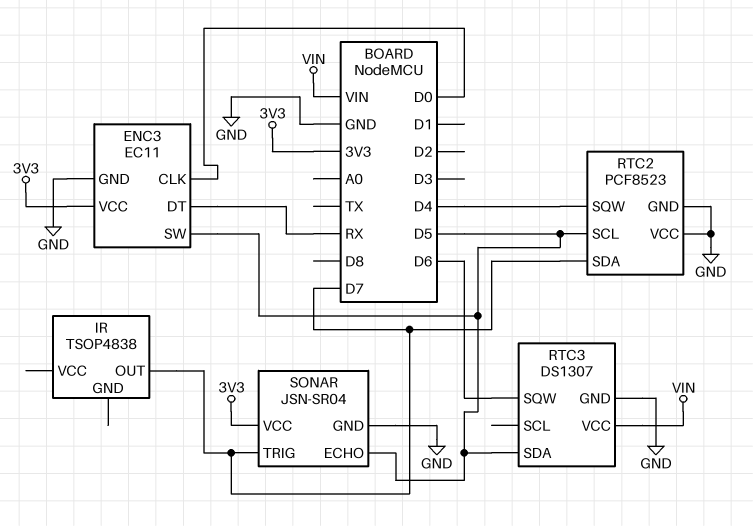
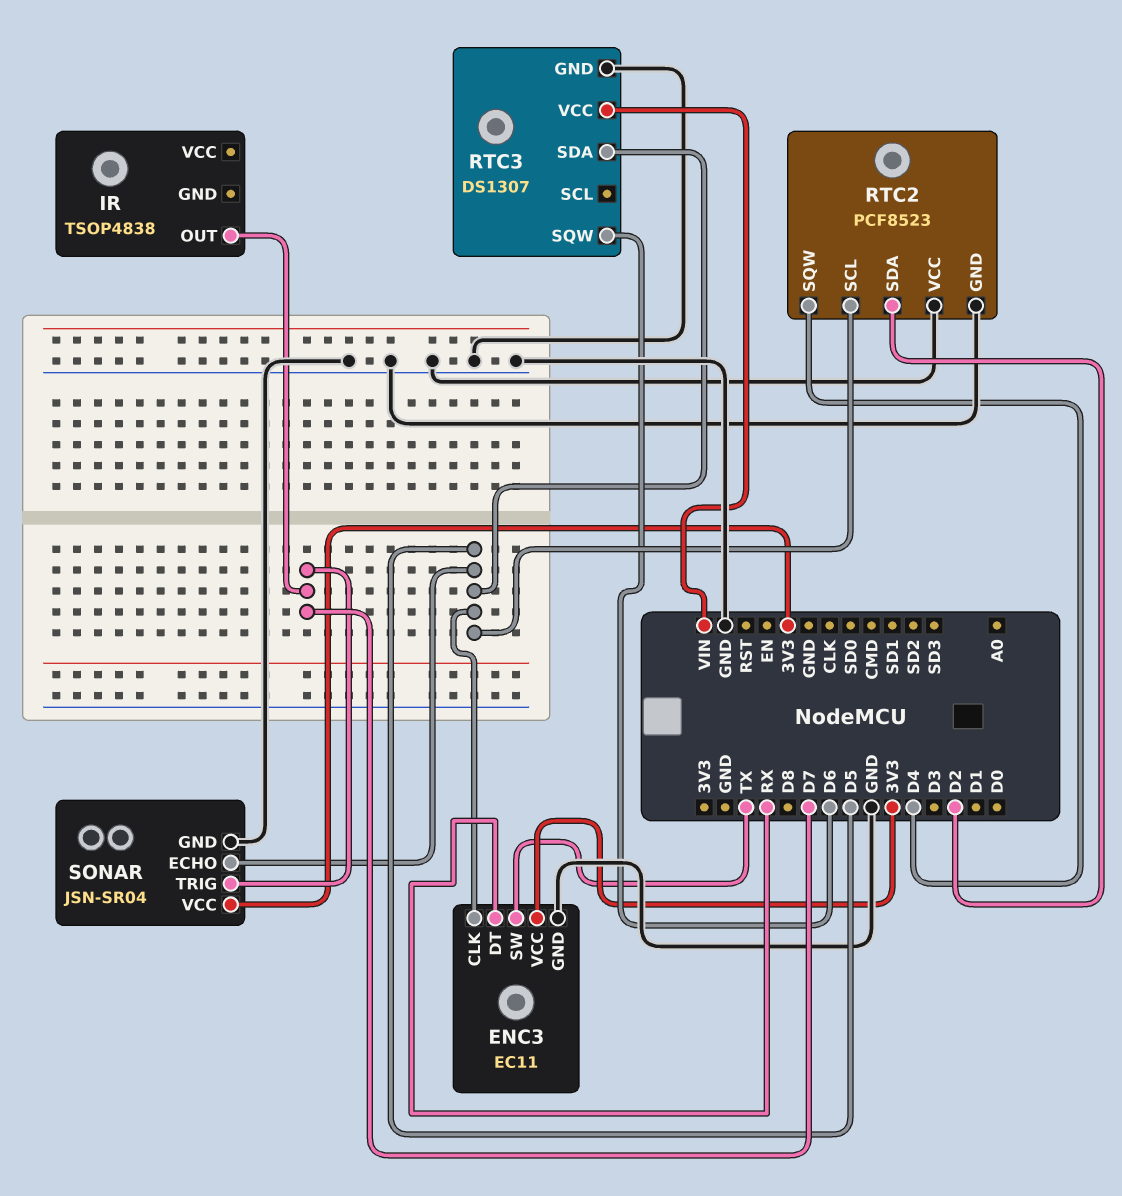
ENC3 pin CLK: D0 -> D5
ENC3 pin SW: D5 -> TX
RTC2 pin SDA: D7 -> D2

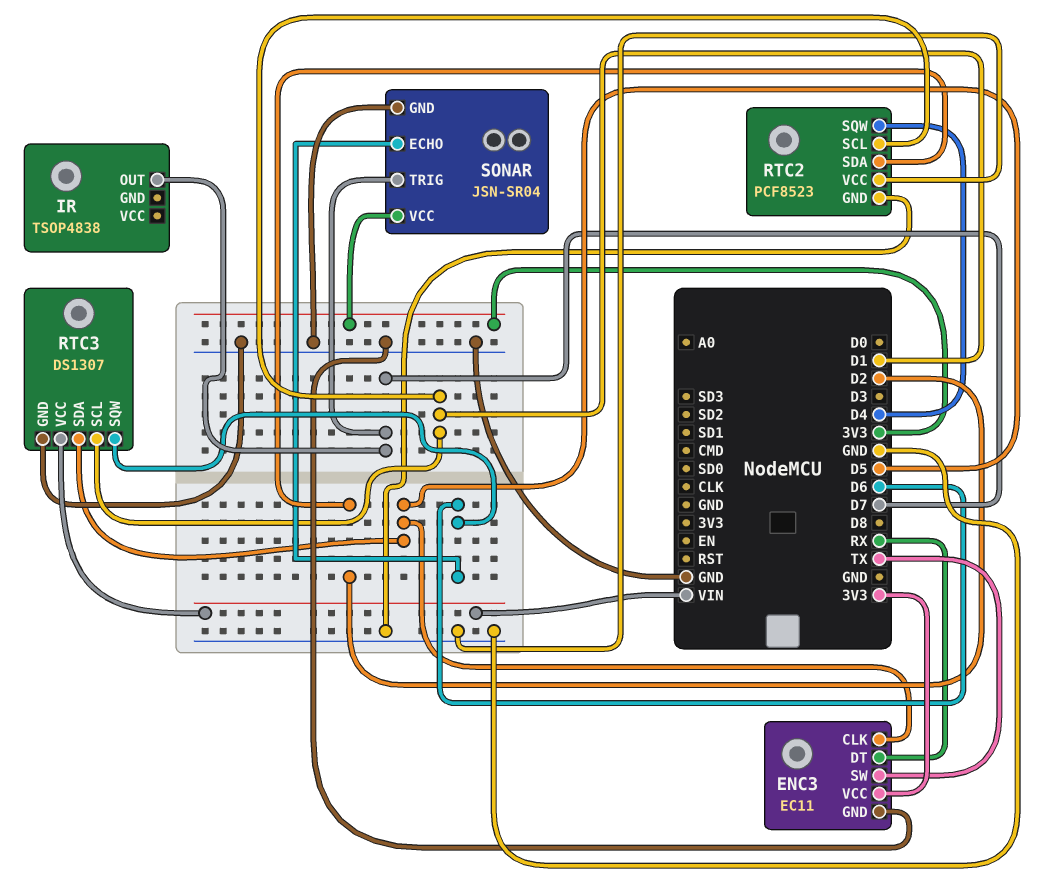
RTC2 pin SCL: D5 -> D1
RTC3 pin SCL: none -> D1
SONAR pin ECHO: D5 -> D6

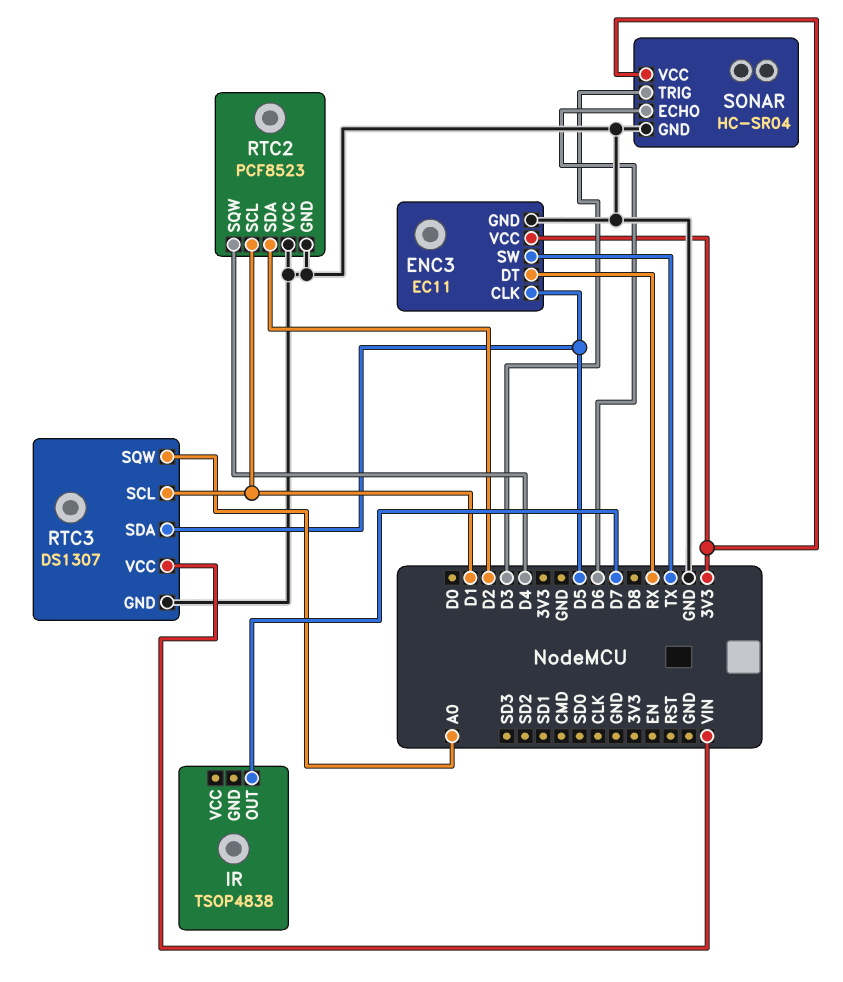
RTC3 pin SQW: D6 -> A0
SONAR: JSN-SR04 -> HC-SR04
SONAR pin TRIG: D7 -> D3

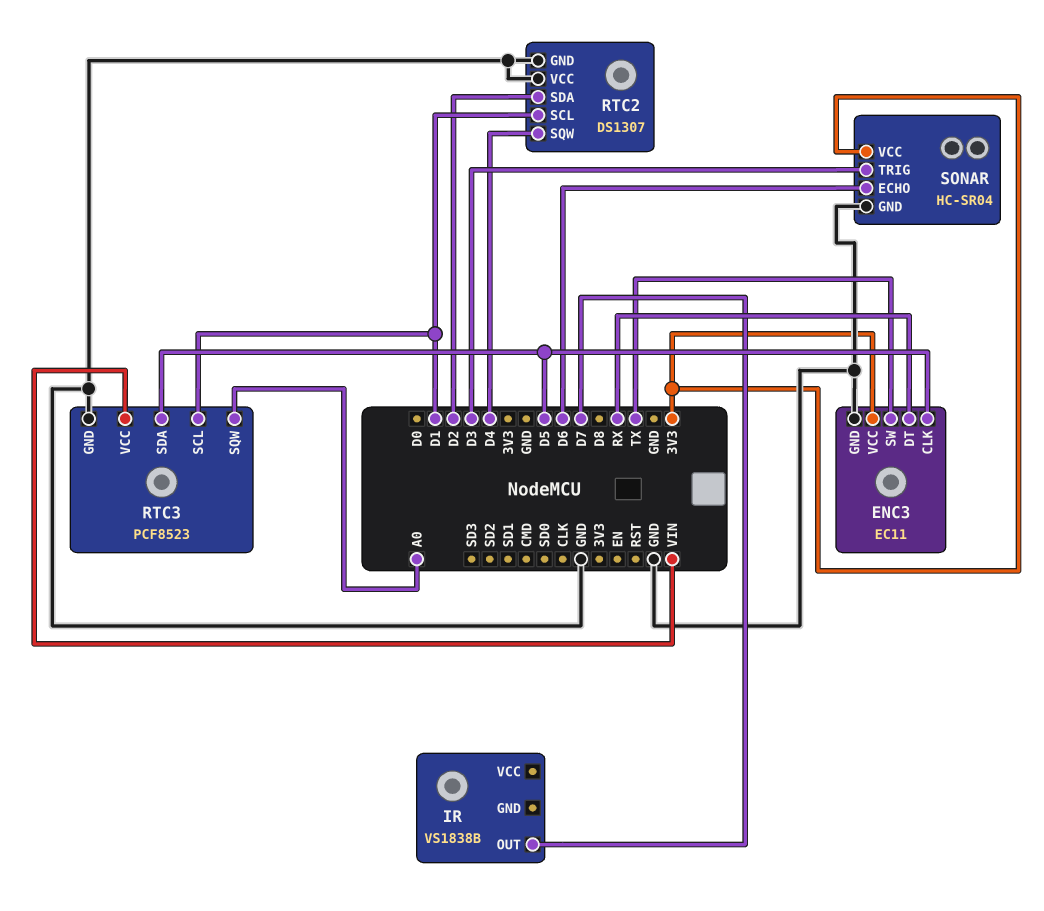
IR: TSOP4838 -> VS1838B
RTC2: PCF8523 -> DS1307
RTC3: DS1307 -> PCF8523

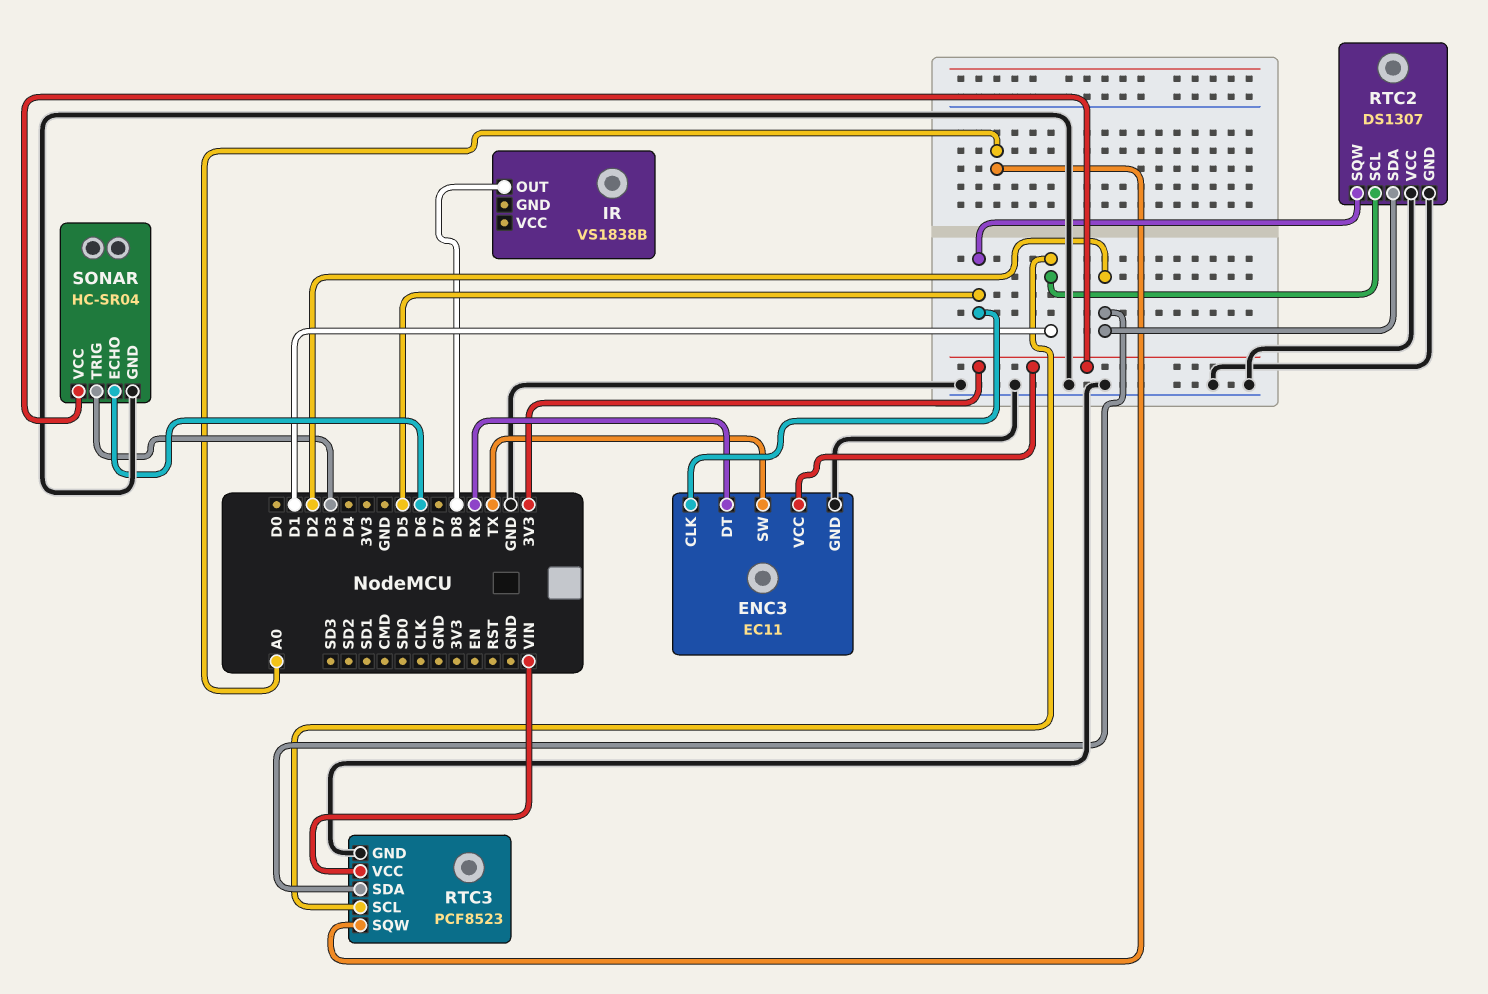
IR pin OUT: D7 -> D8
RTC2 pin SQW: D4 -> D5
RTC3 pin SDA: D5 -> D2

